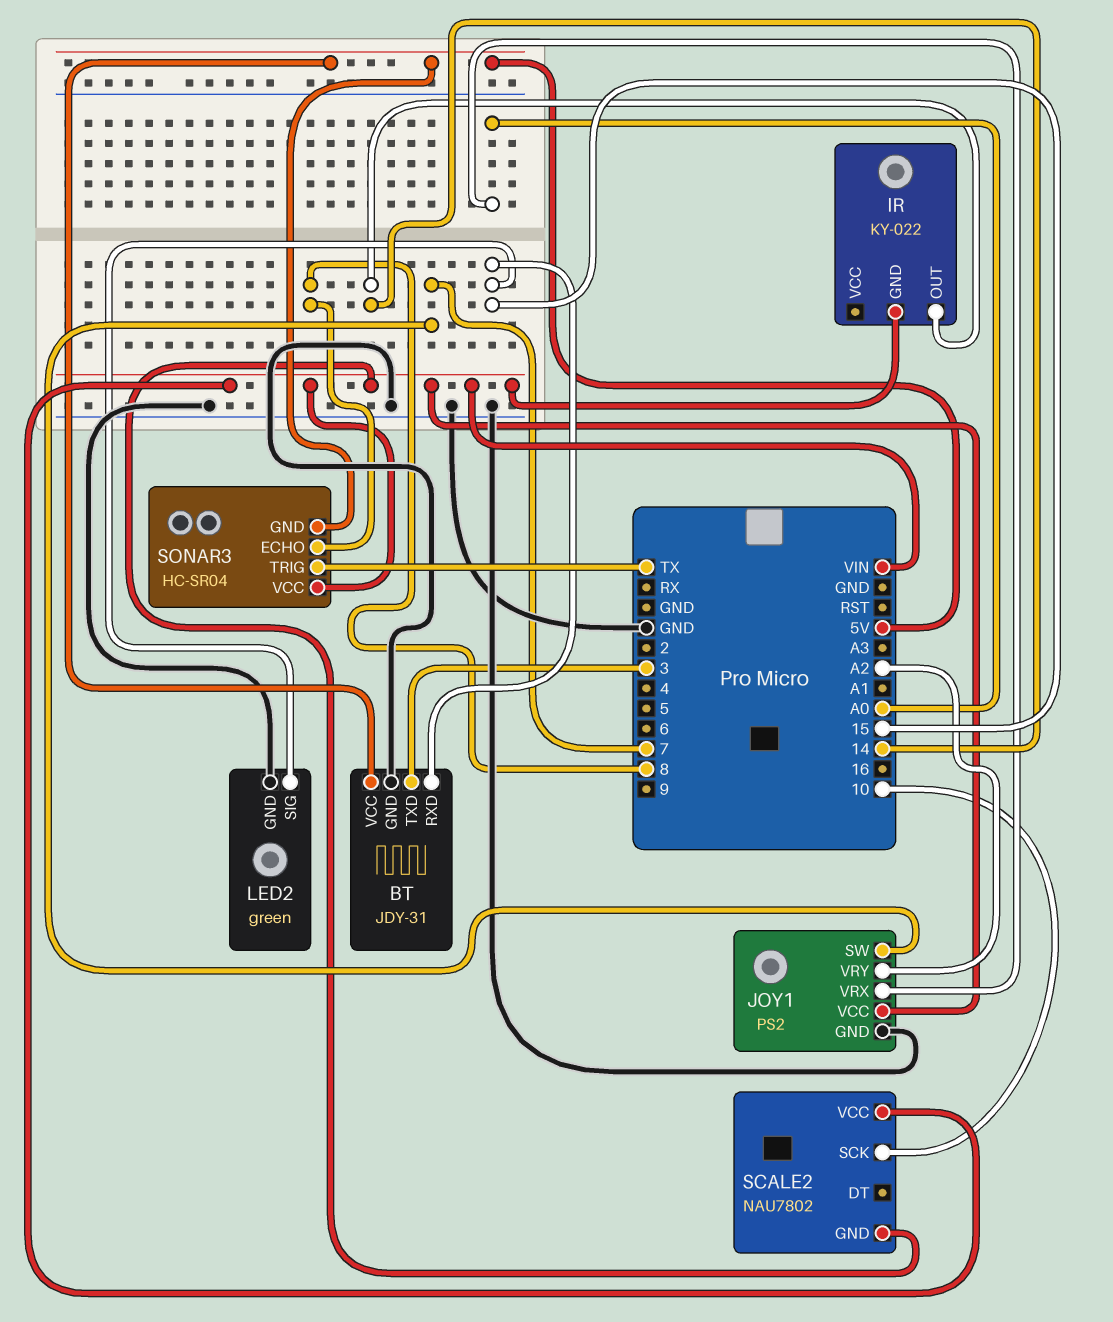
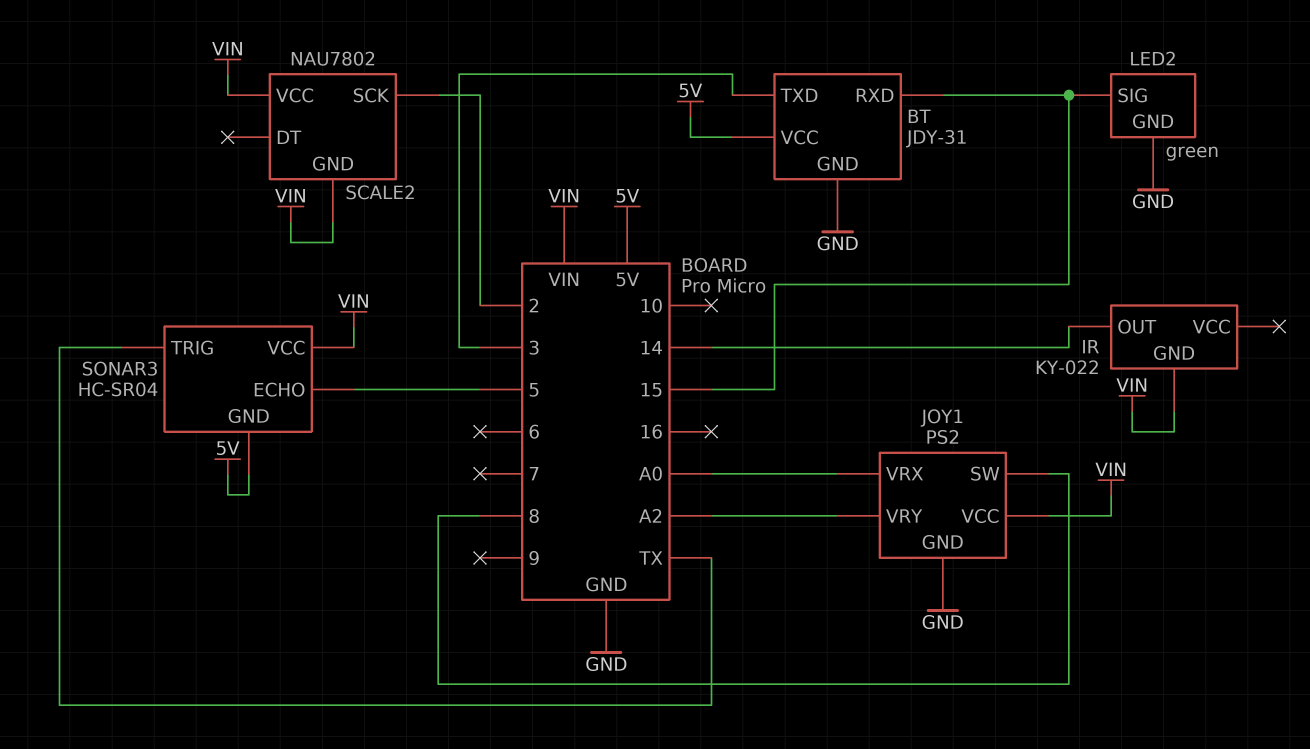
JOY1 pin SW: 7 -> 8
SCALE2 pin SCK: 10 -> 2
SONAR3 pin ECHO: 8 -> 5

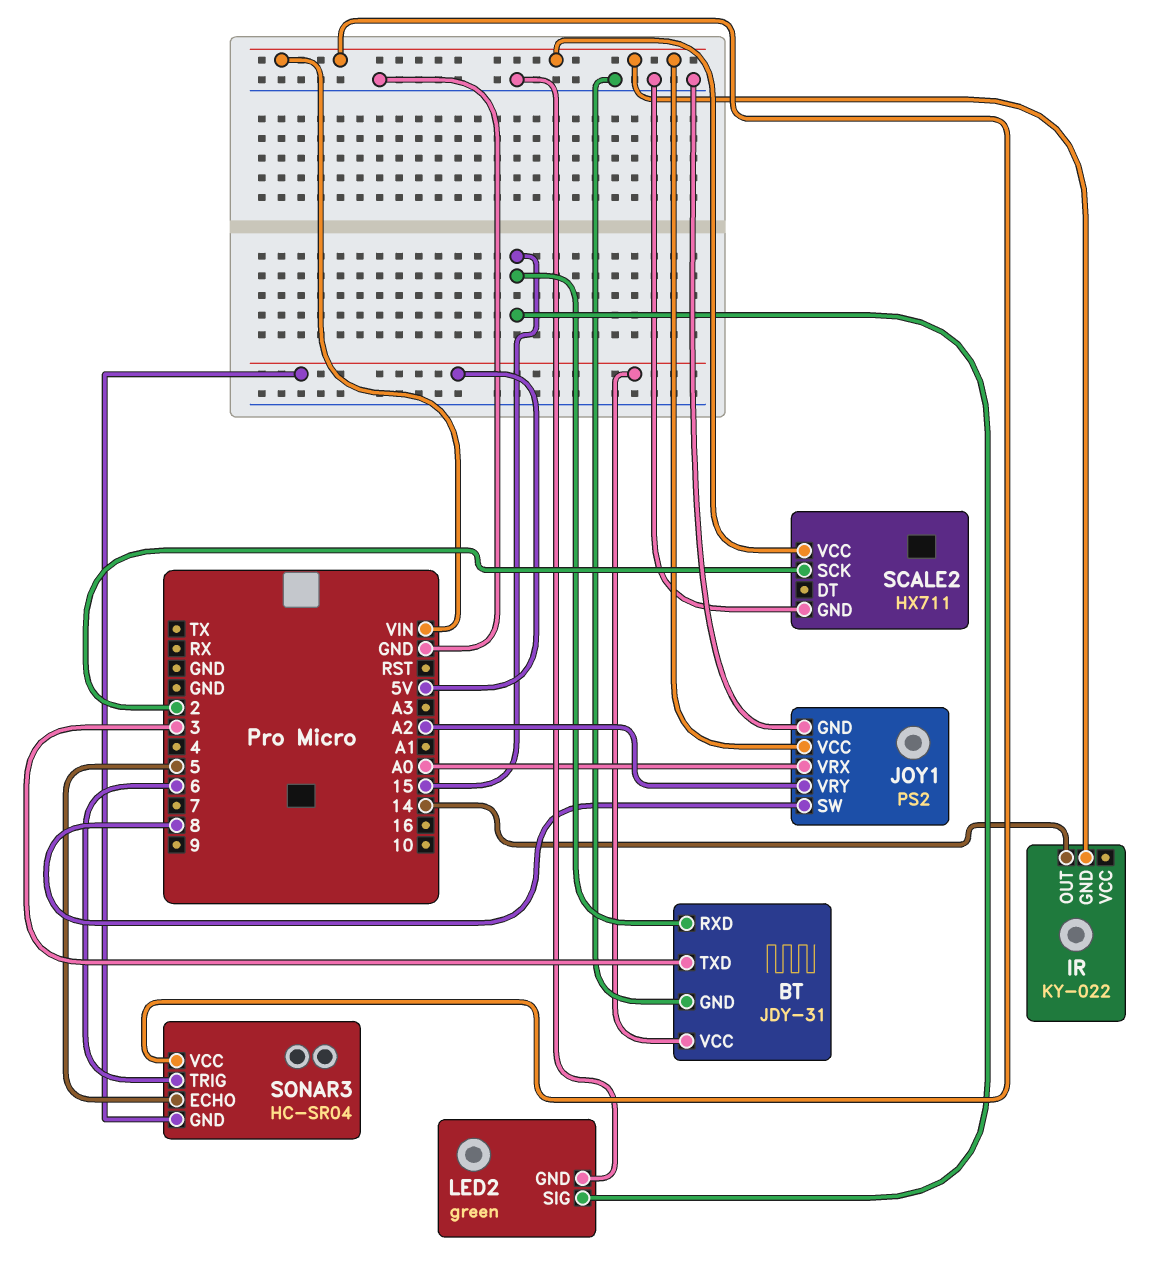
SCALE2: NAU7802 -> HX711
SCALE2 pin GND: VIN -> GND
SONAR3 pin TRIG: TX -> 6

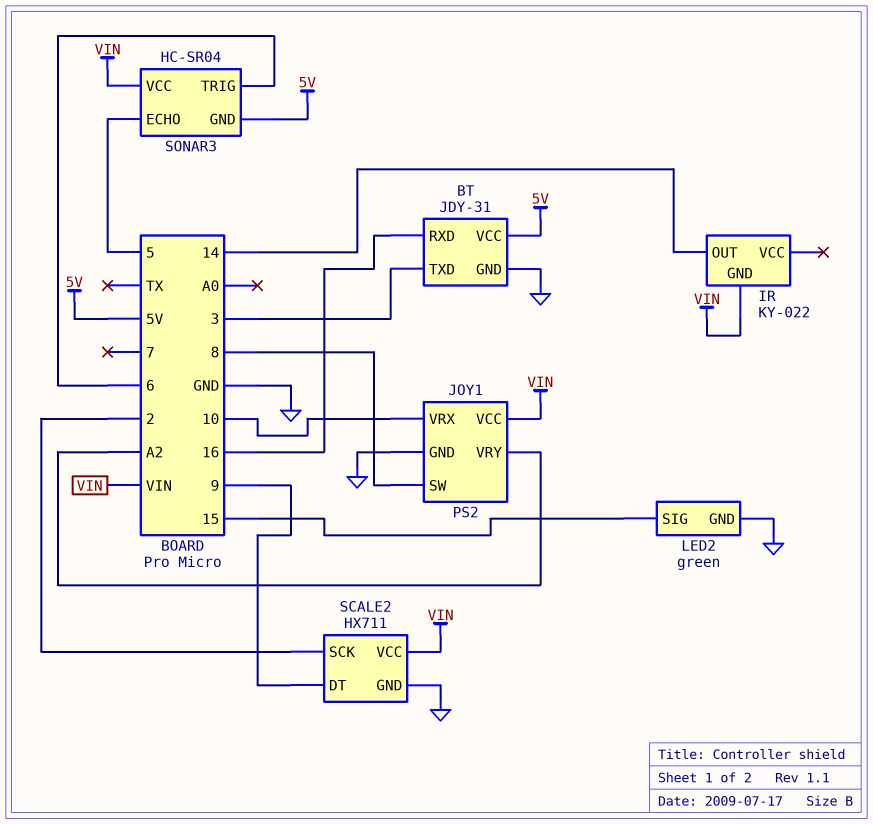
BT pin RXD: 15 -> 16
JOY1 pin VRX: A0 -> 10
SCALE2 pin DT: none -> 9

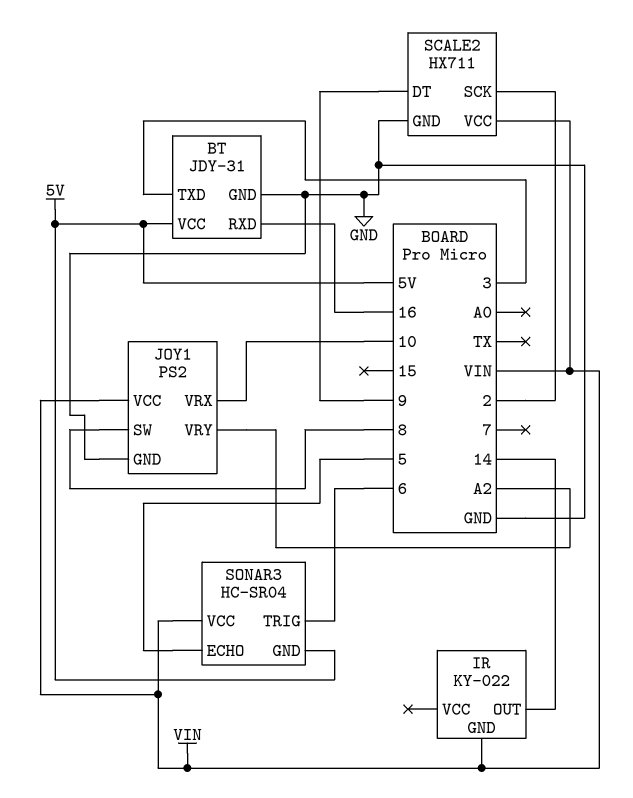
LED2: green -> none
LED2 pin GND: GND -> none
LED2 pin SIG: 15 -> none

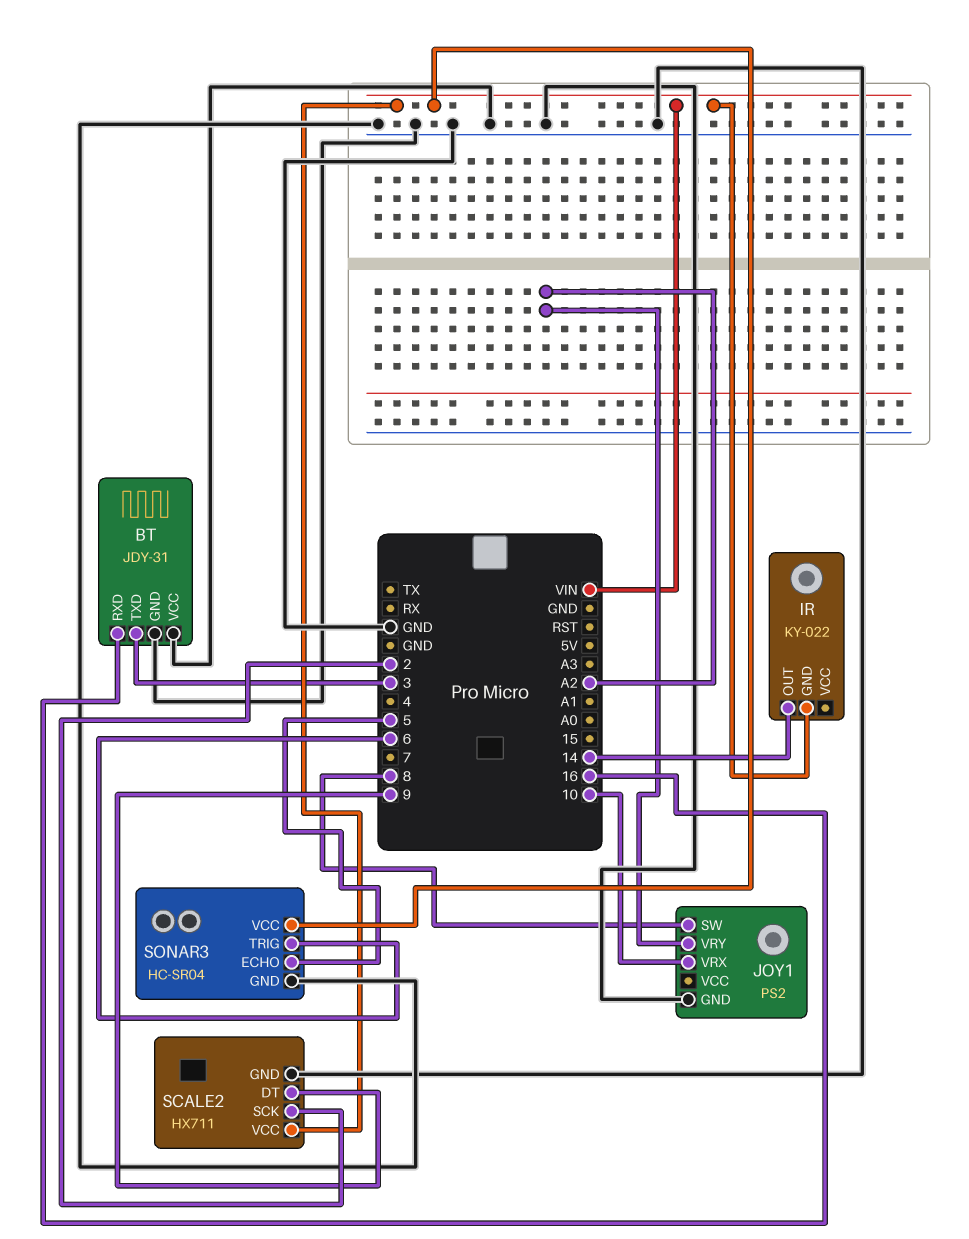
BT pin VCC: 5V -> GND
JOY1 pin VCC: VIN -> none
SONAR3 pin GND: 5V -> GND

